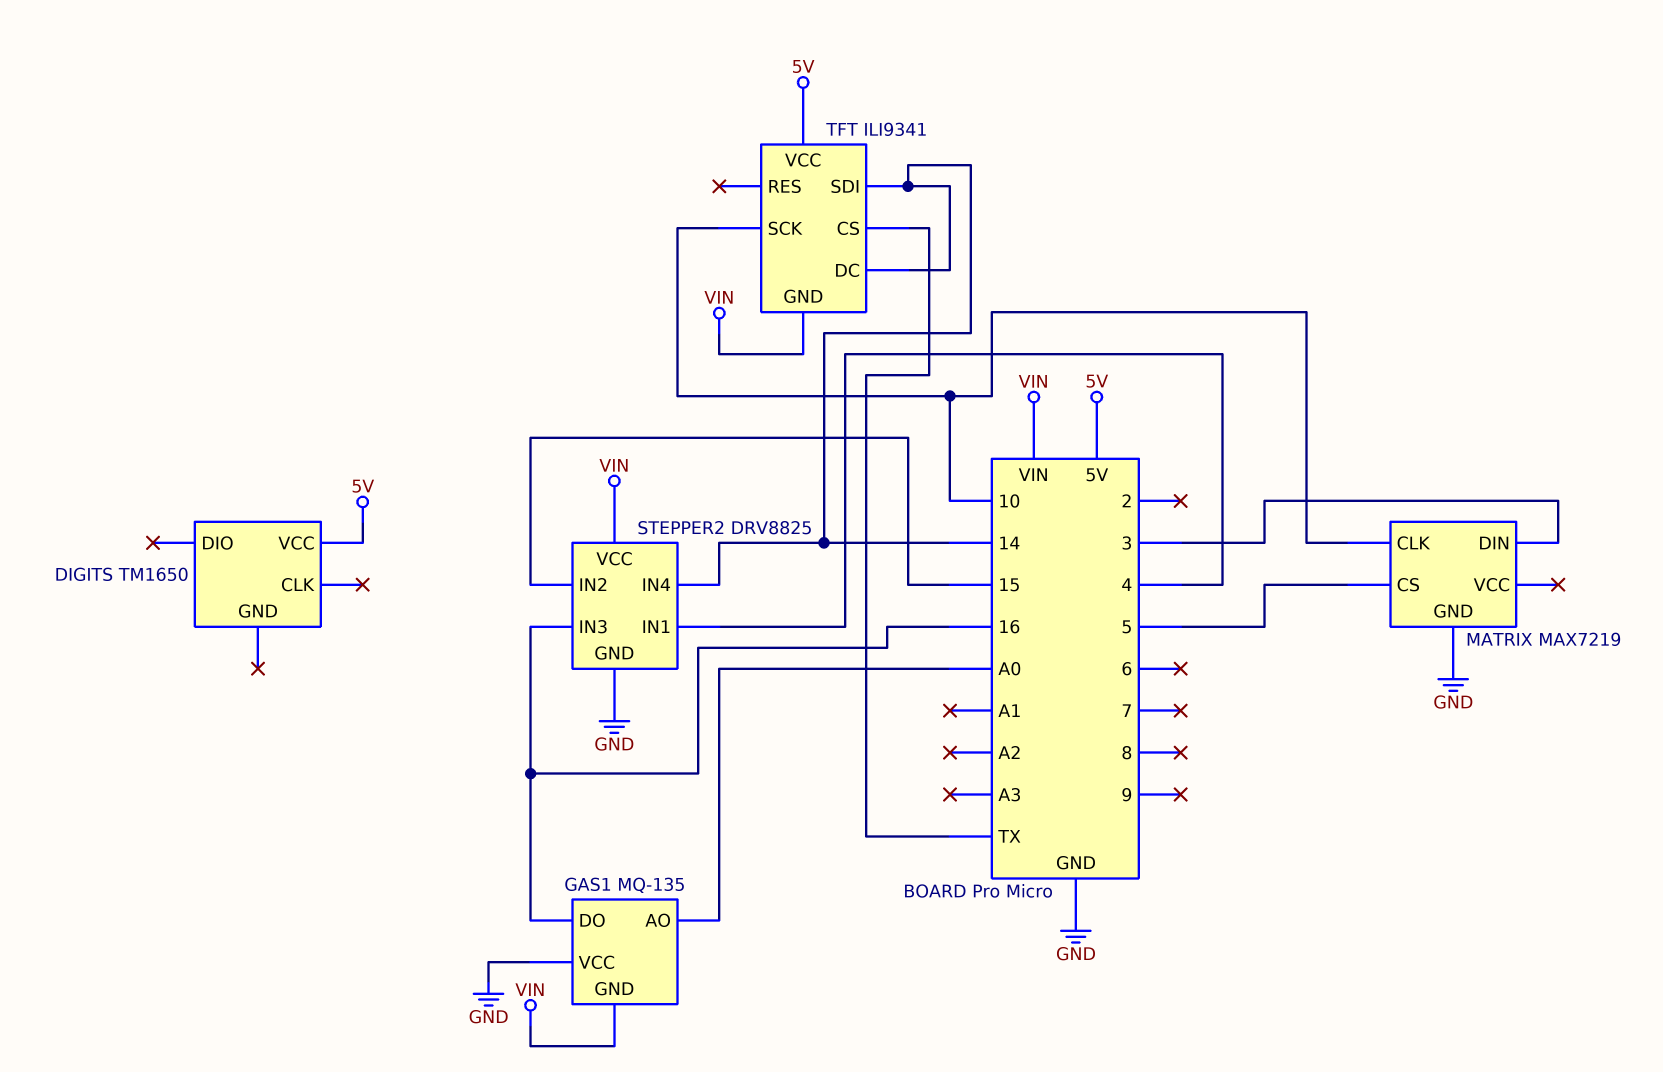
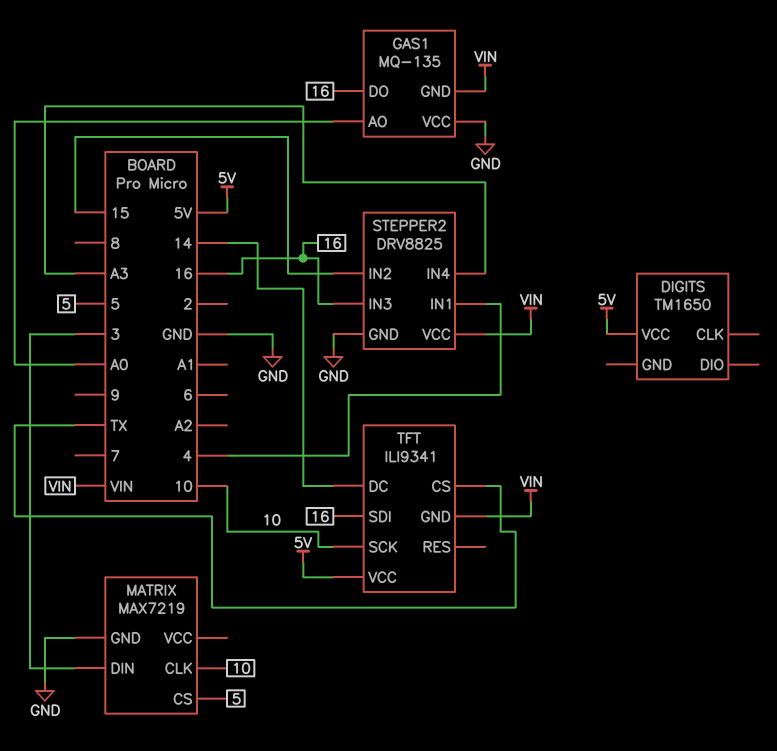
STEPPER2 pin IN4: 14 -> A3
TFT pin SDI: 14 -> 16

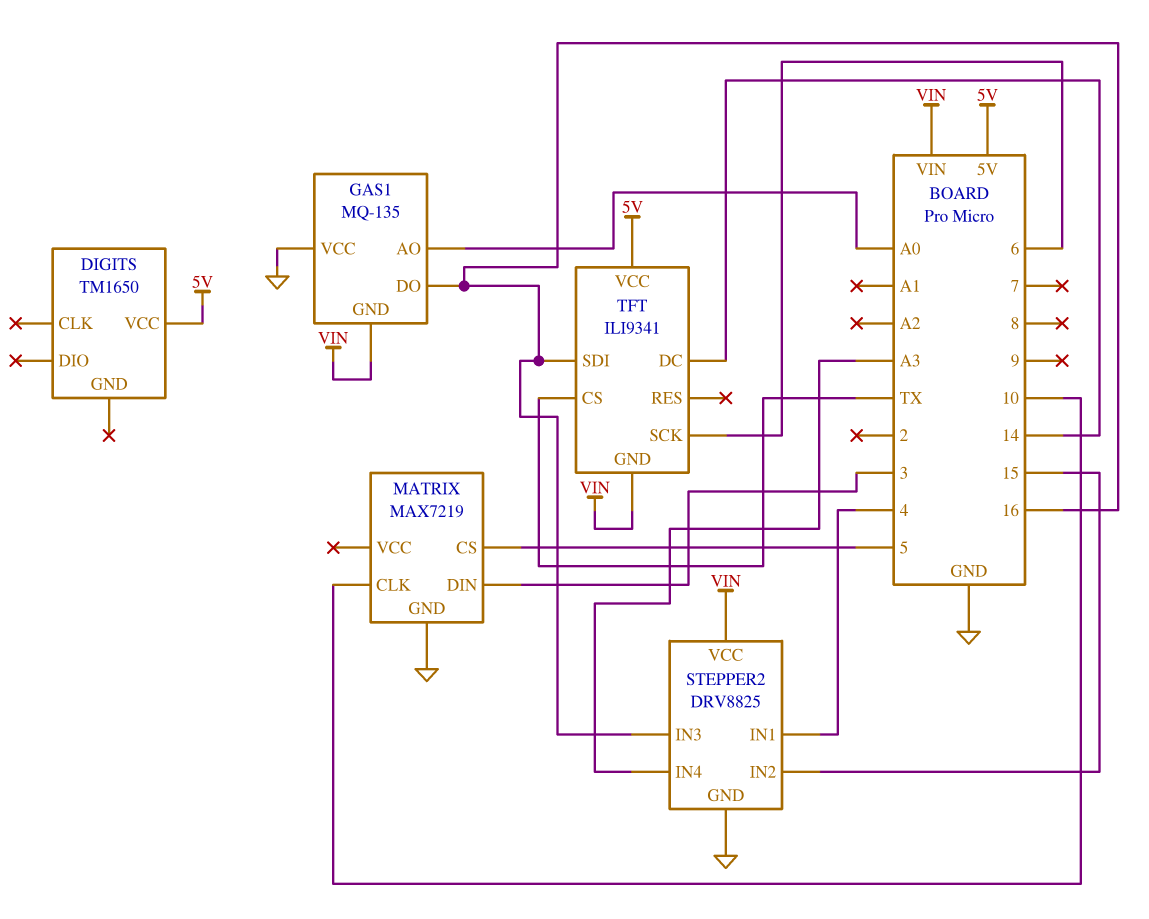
TFT pin SCK: 10 -> 6

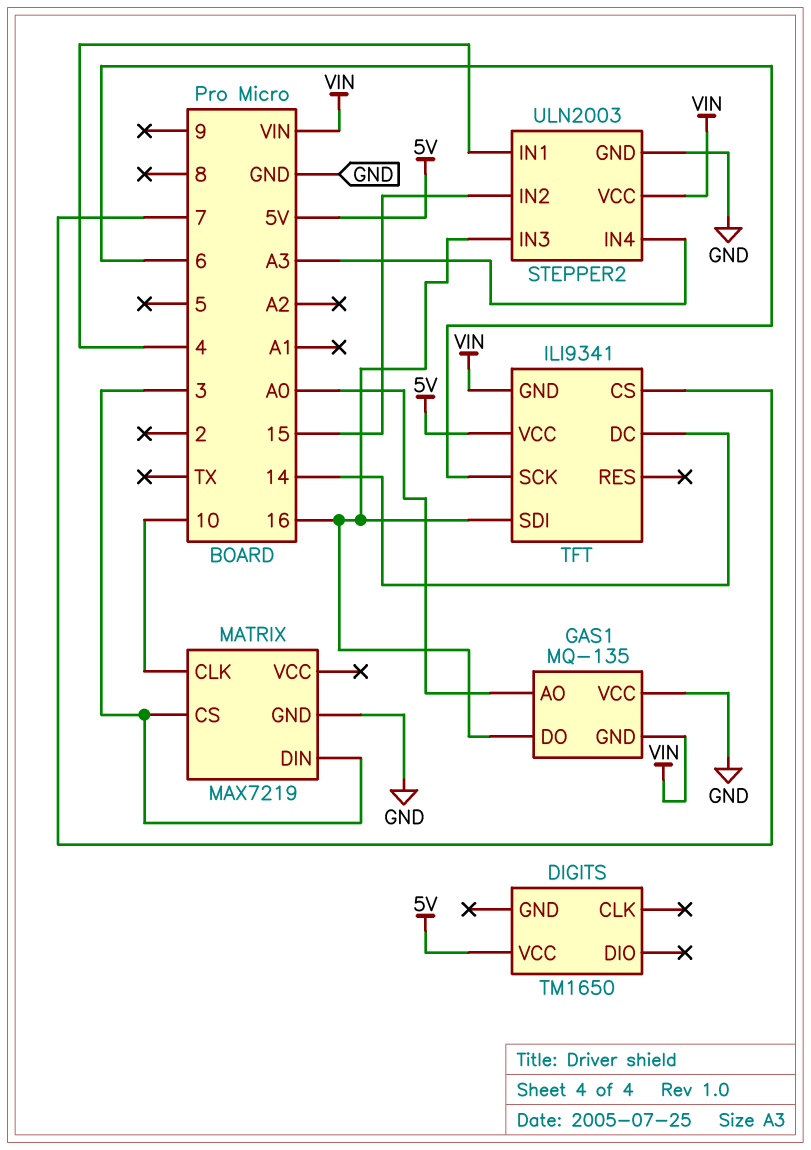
MATRIX pin CS: 5 -> 3
STEPPER2: DRV8825 -> ULN2003
TFT pin CS: TX -> 7

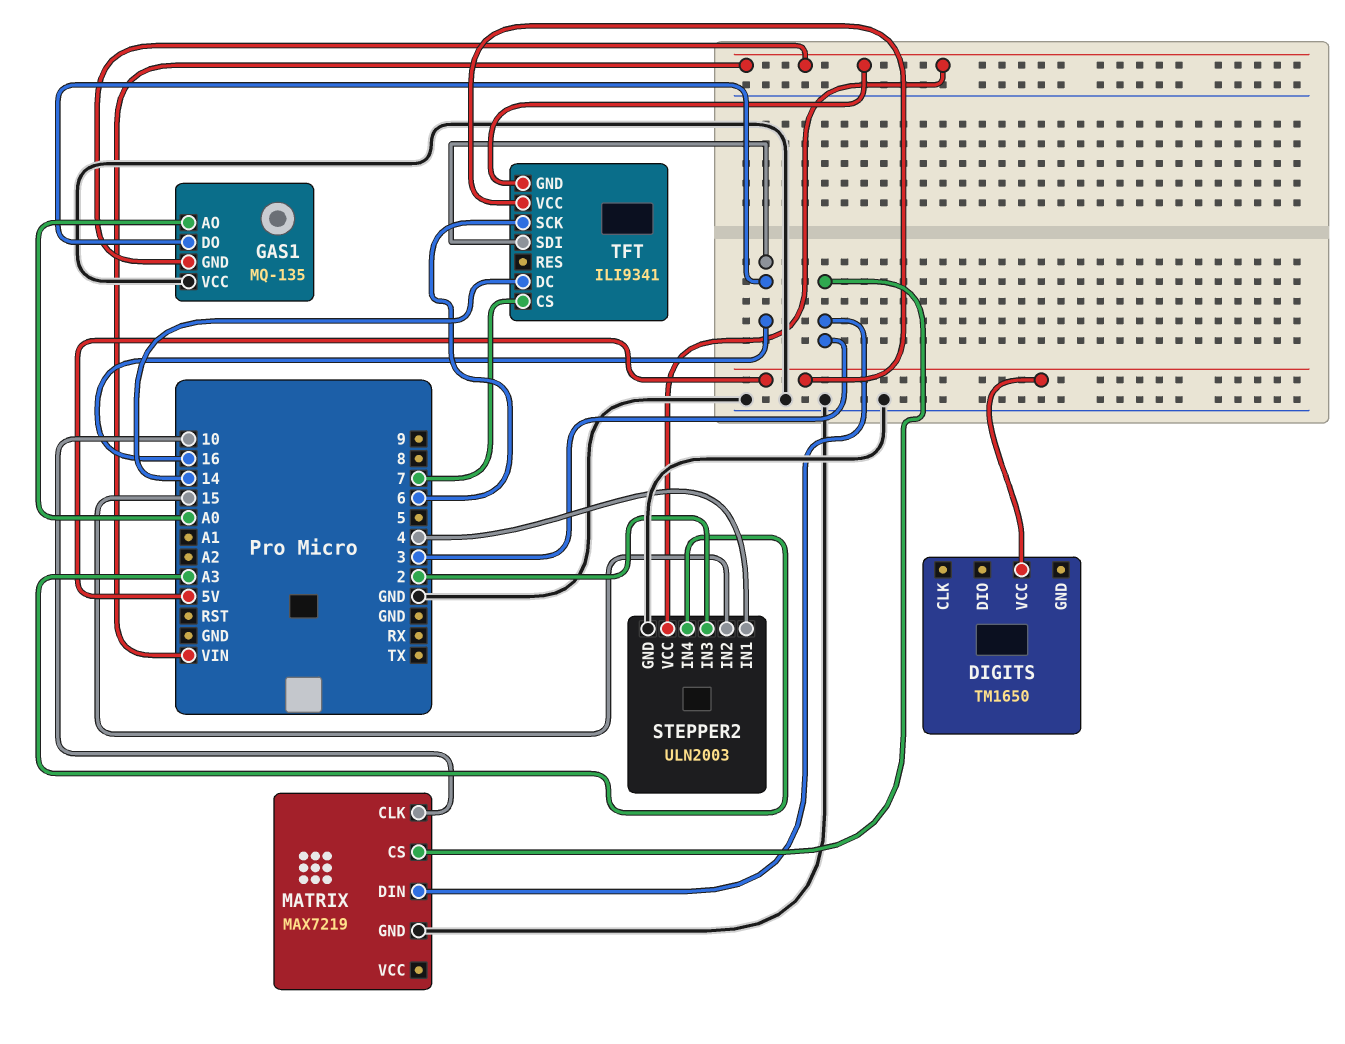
STEPPER2 pin IN3: 16 -> 2

